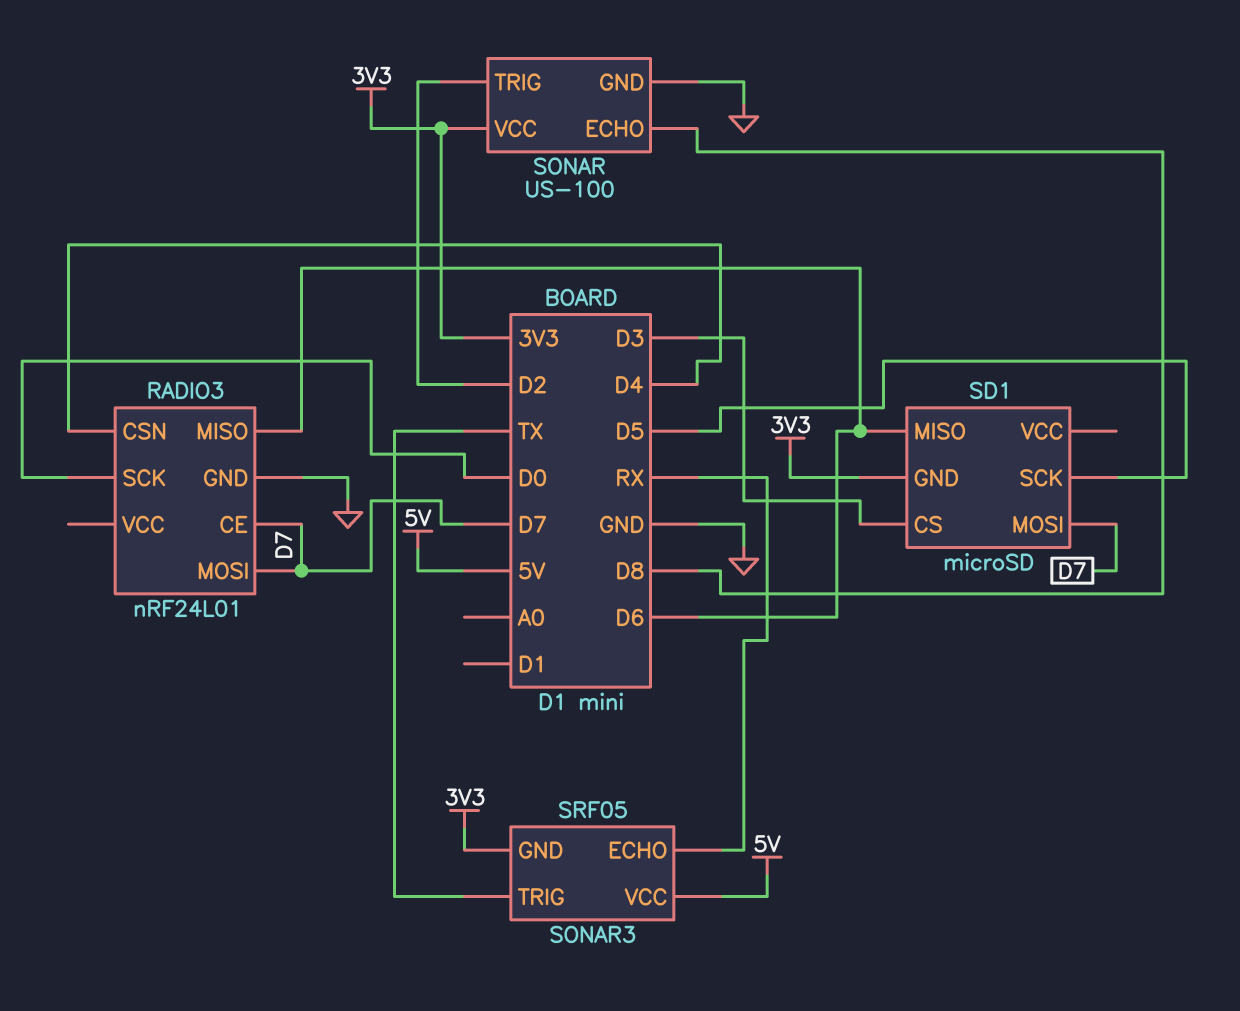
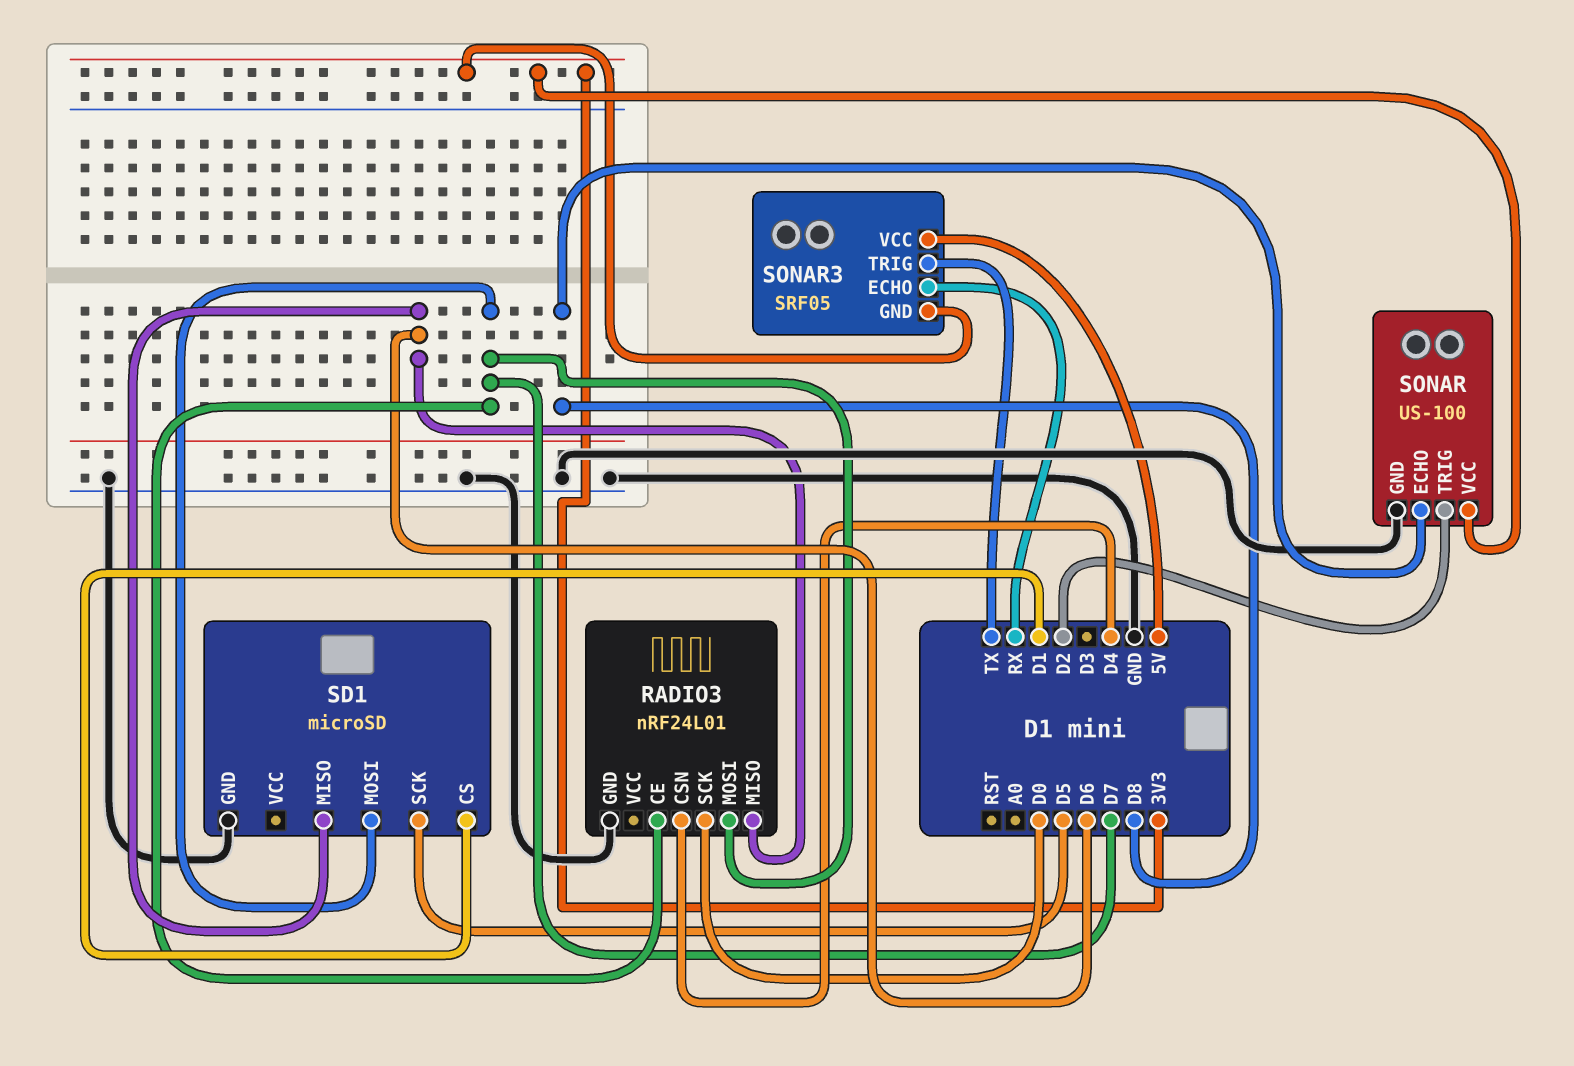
SD1 pin CS: D3 -> D1
SD1 pin GND: 3V3 -> GND

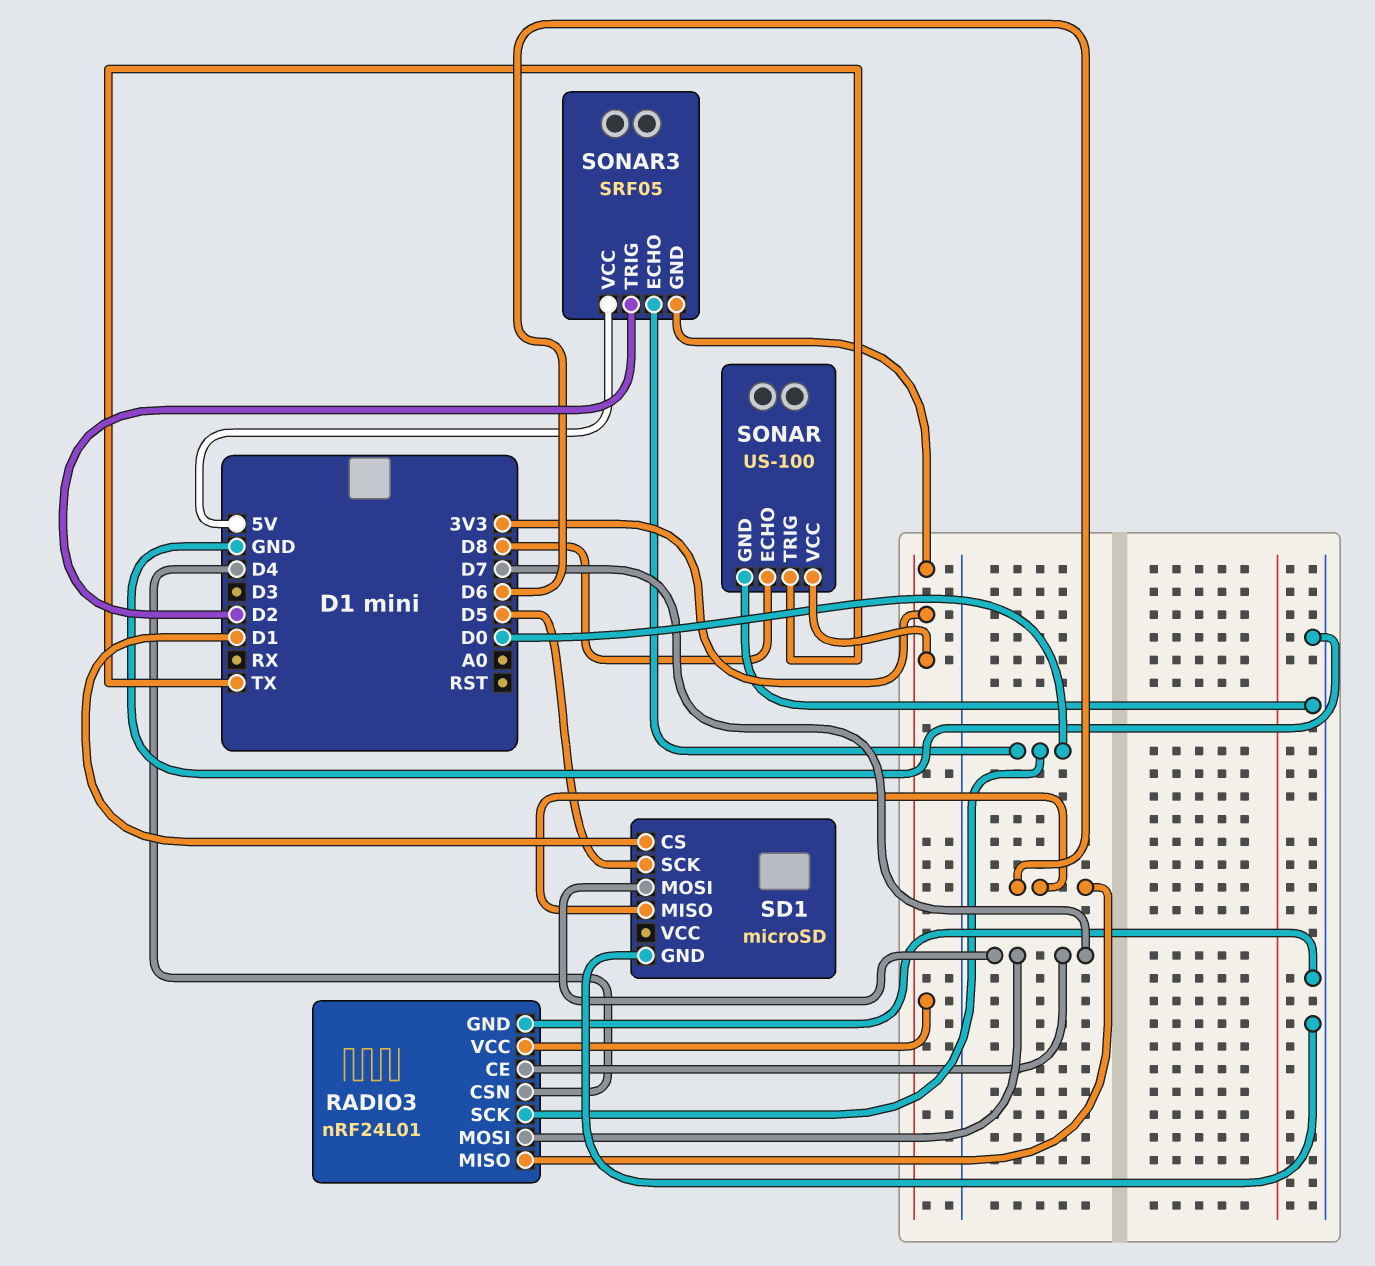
RADIO3 pin VCC: none -> 3V3
SONAR pin TRIG: D2 -> TX
SONAR3 pin ECHO: RX -> D0
SONAR3 pin TRIG: TX -> D2

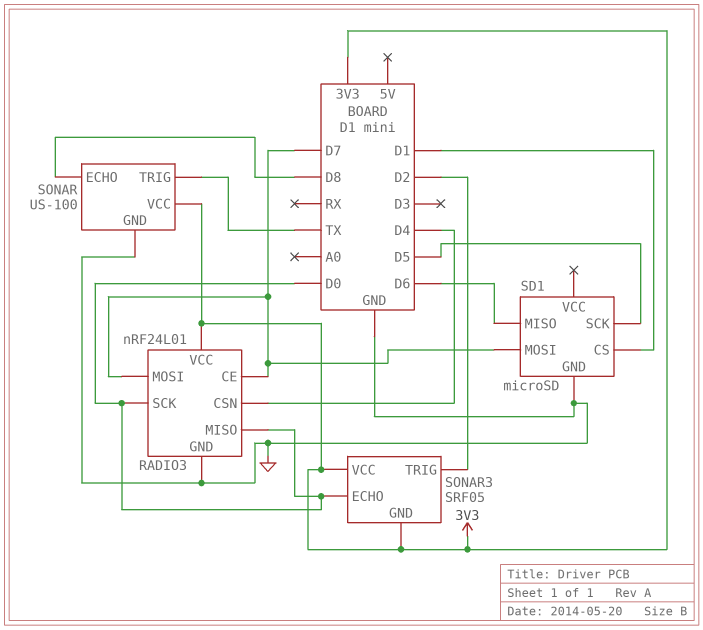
RADIO3 pin MISO: D6 -> D0
SONAR3 pin VCC: 5V -> 3V3

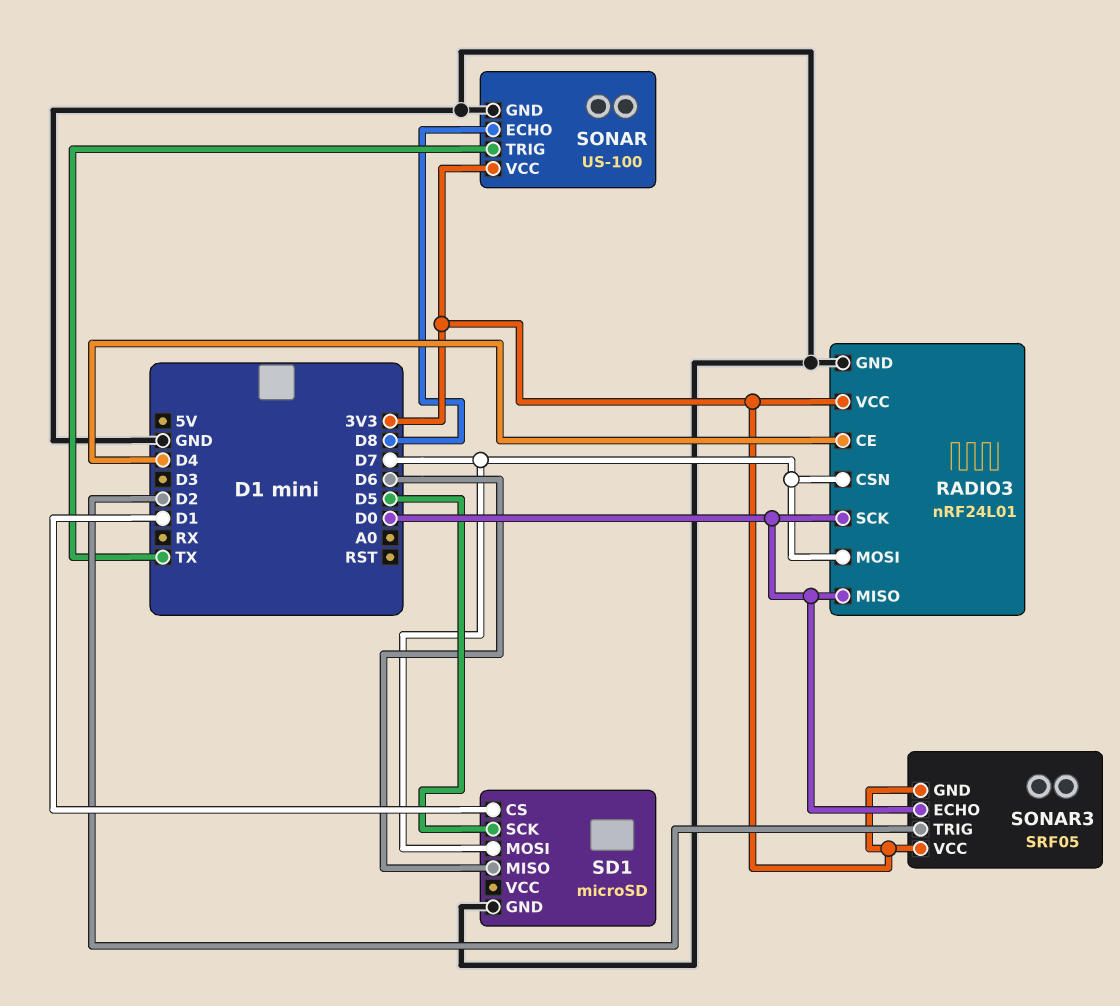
RADIO3 pin CE: D7 -> D4
RADIO3 pin CSN: D4 -> D7

